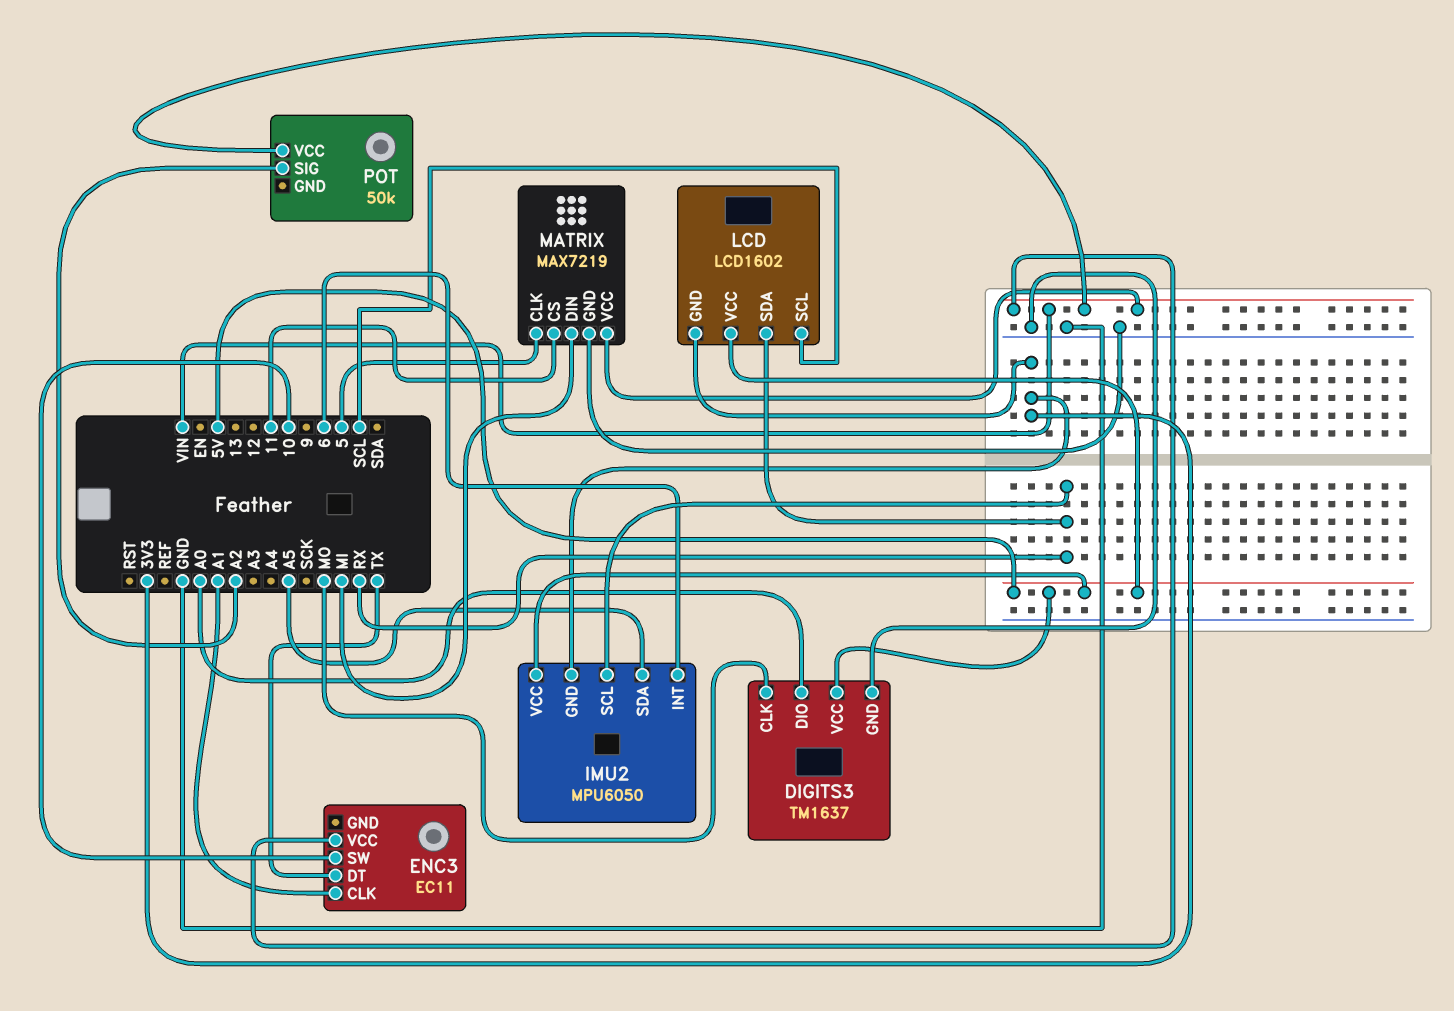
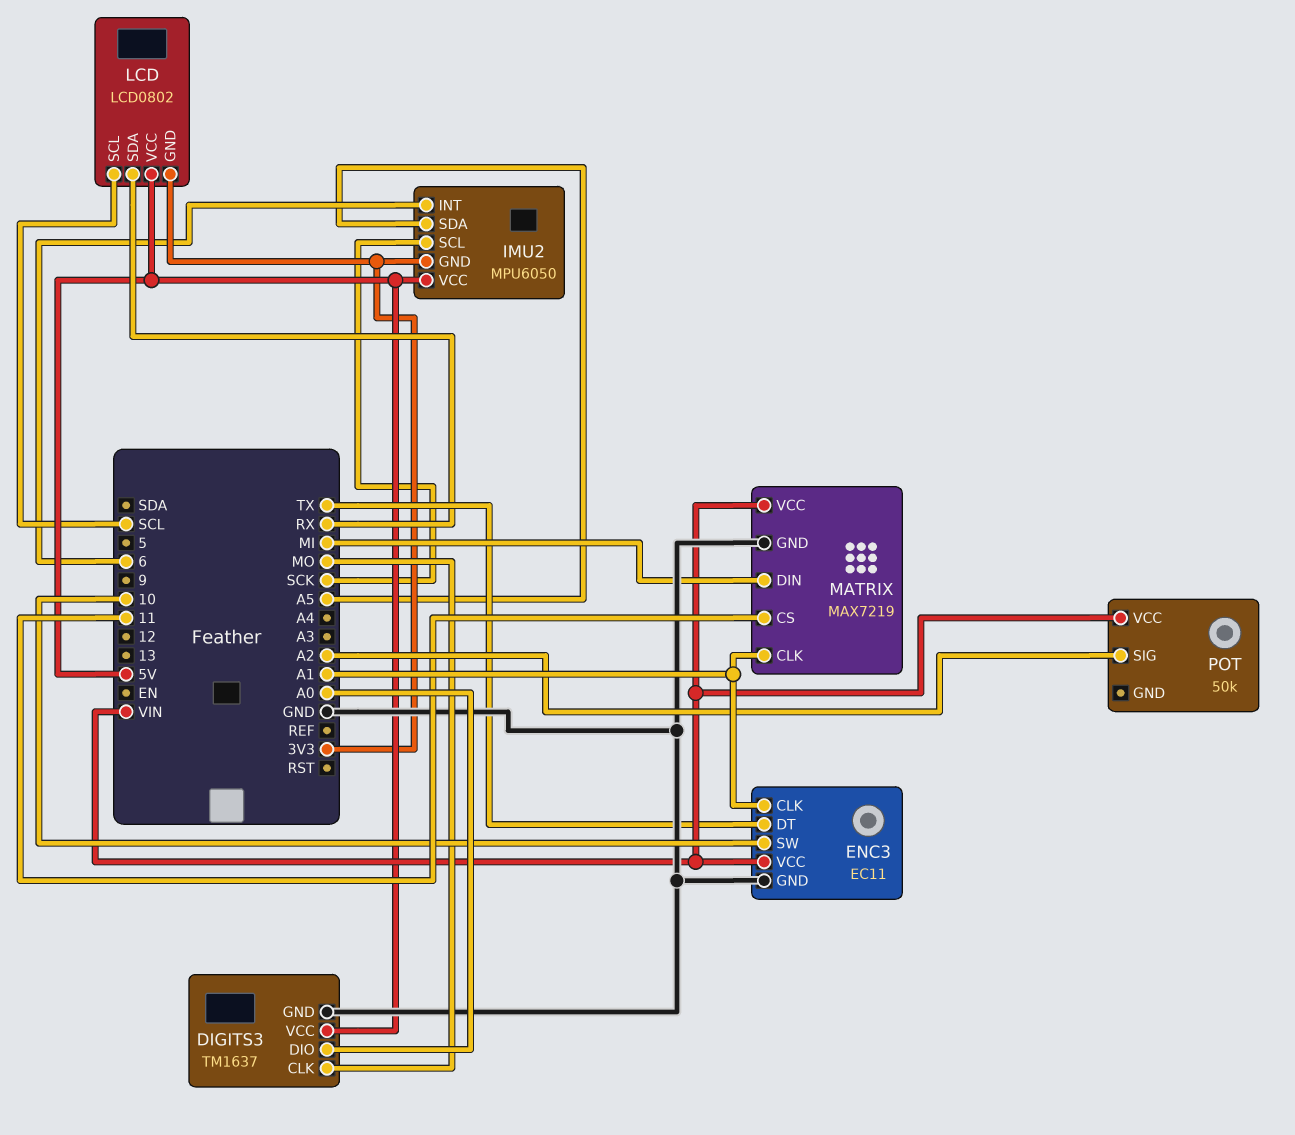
ENC3 pin GND: none -> GND
IMU2 pin SCL: RX -> SCK
LCD: LCD1602 -> LCD0802
MATRIX pin CLK: 5 -> A1

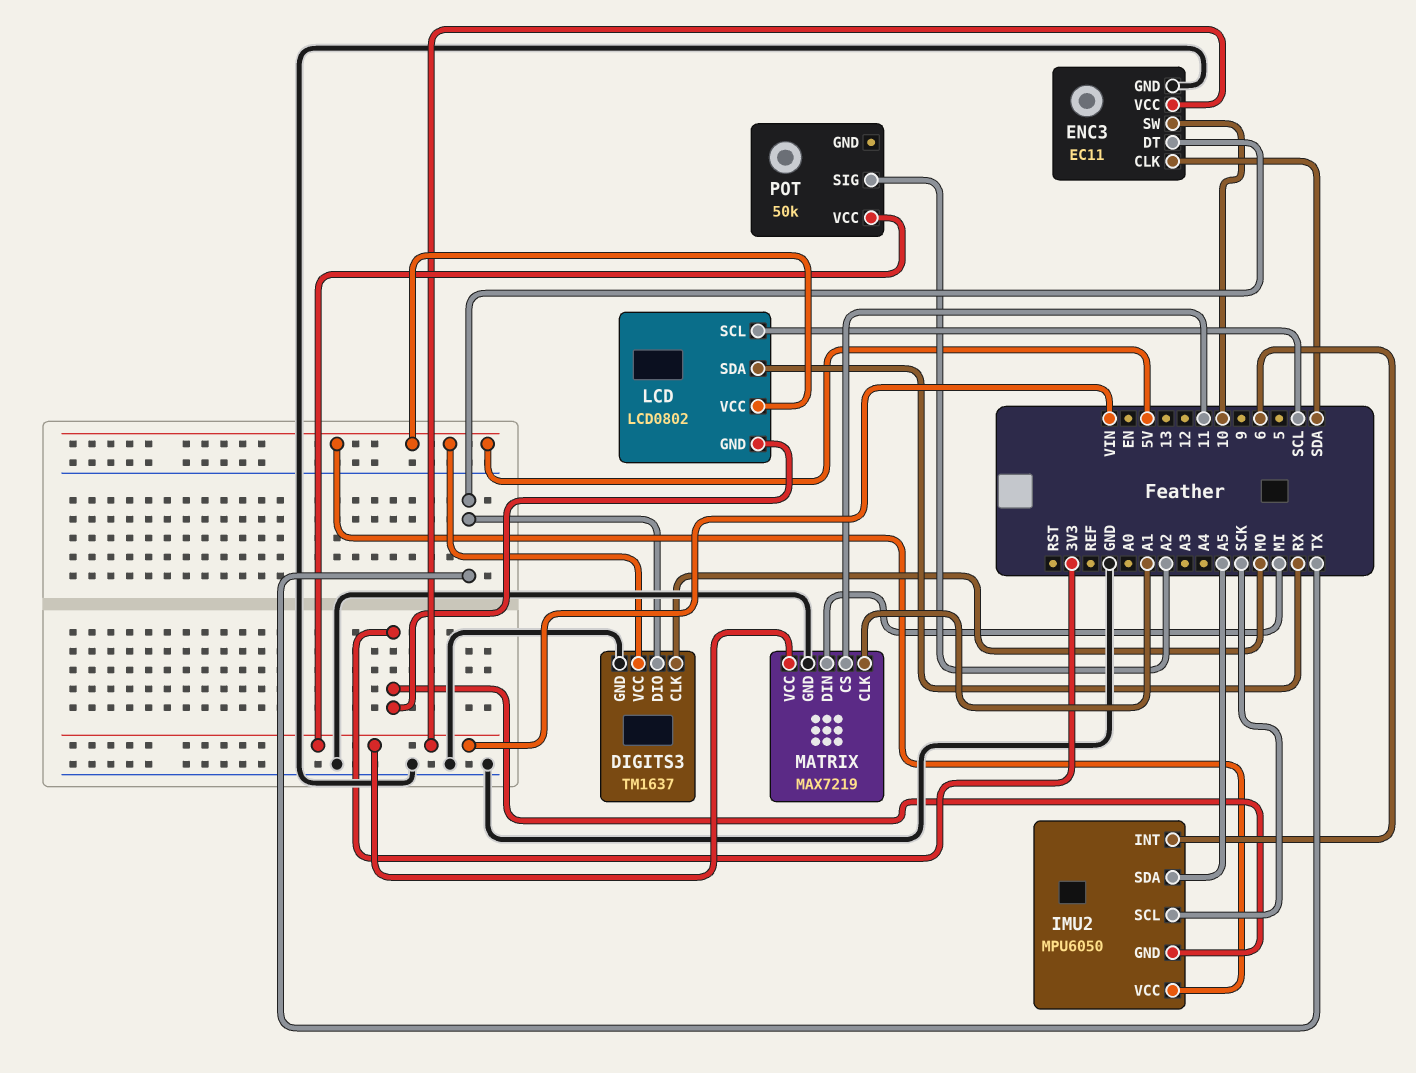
DIGITS3 pin DIO: A0 -> TX
ENC3 pin CLK: A1 -> SDA

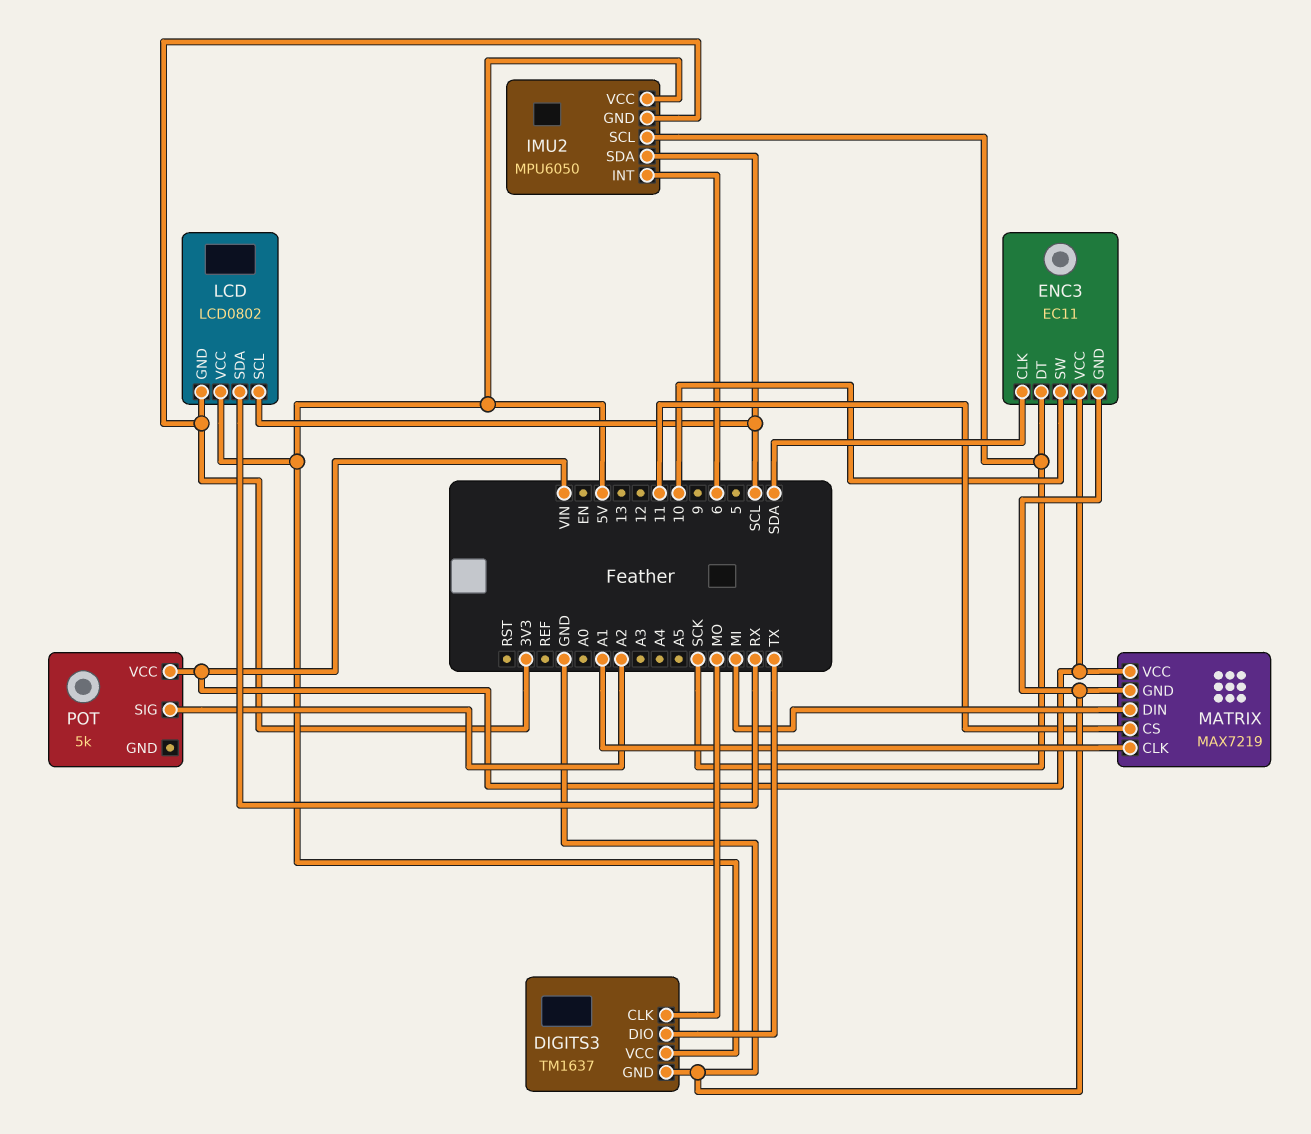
ENC3 pin DT: TX -> SCK
IMU2 pin SDA: A5 -> SCL
POT: 50k -> 5k

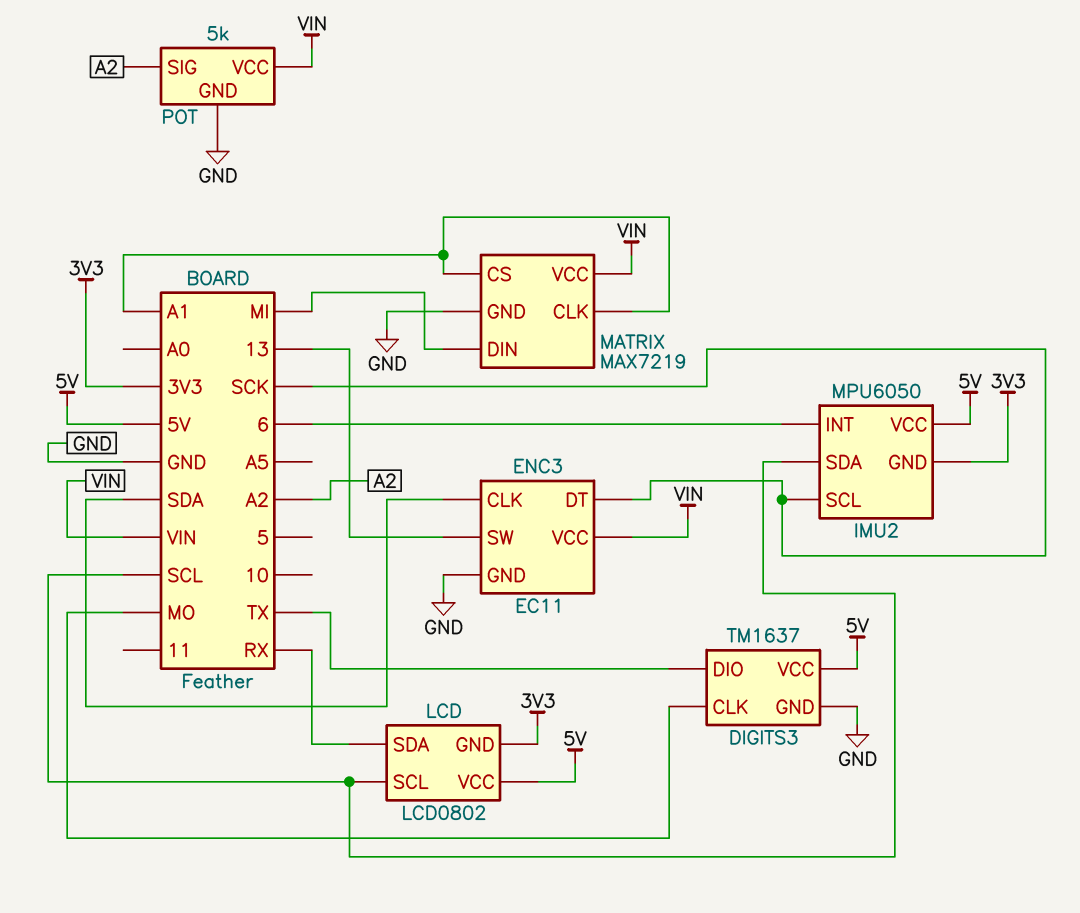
ENC3 pin SW: 10 -> 13
MATRIX pin CS: 11 -> A1
POT pin GND: none -> GND

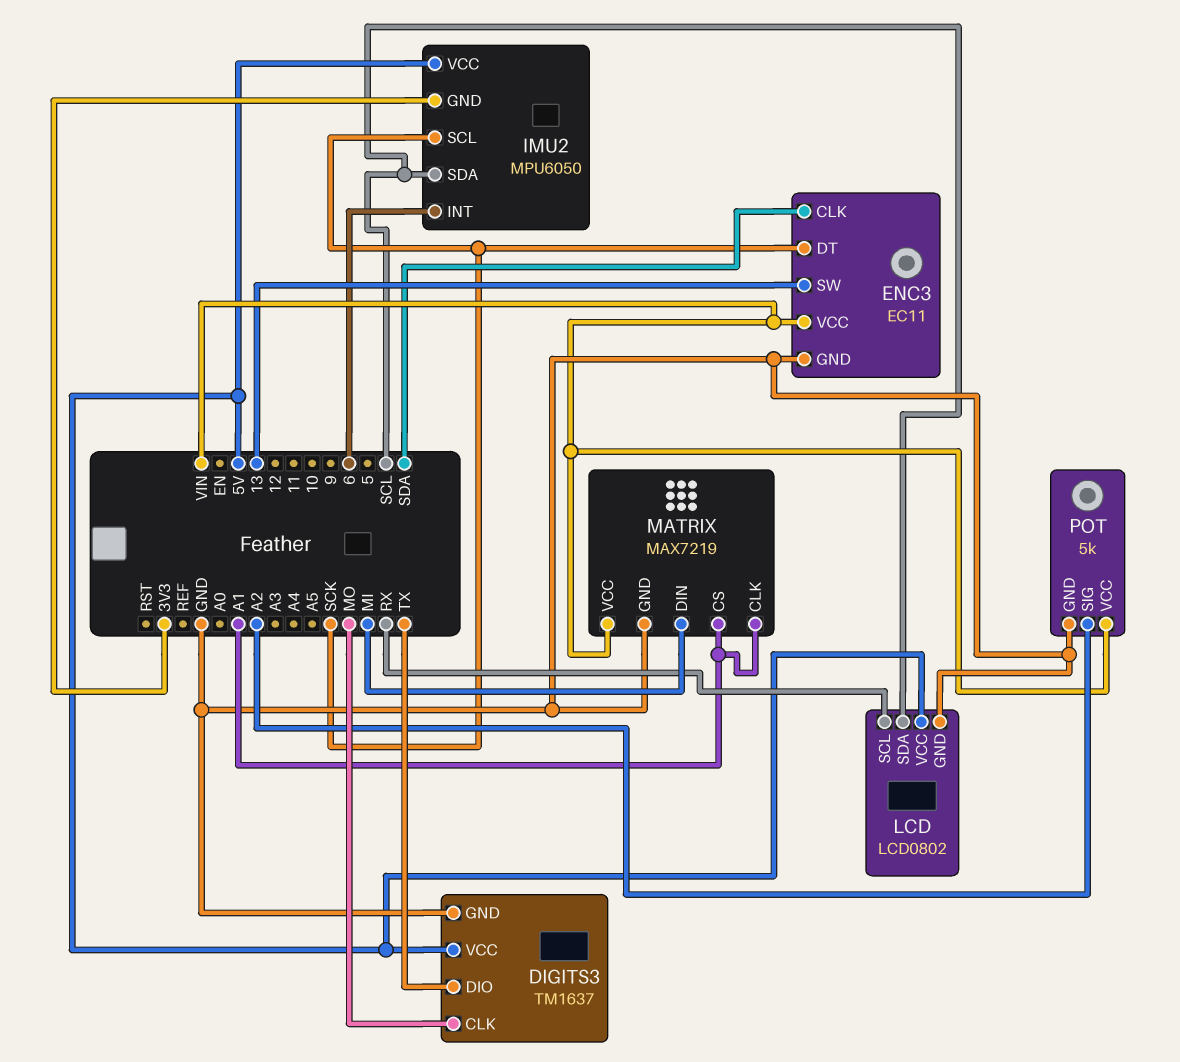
LCD pin GND: 3V3 -> GND
LCD pin SCL: SCL -> RX
LCD pin SDA: RX -> SCL

